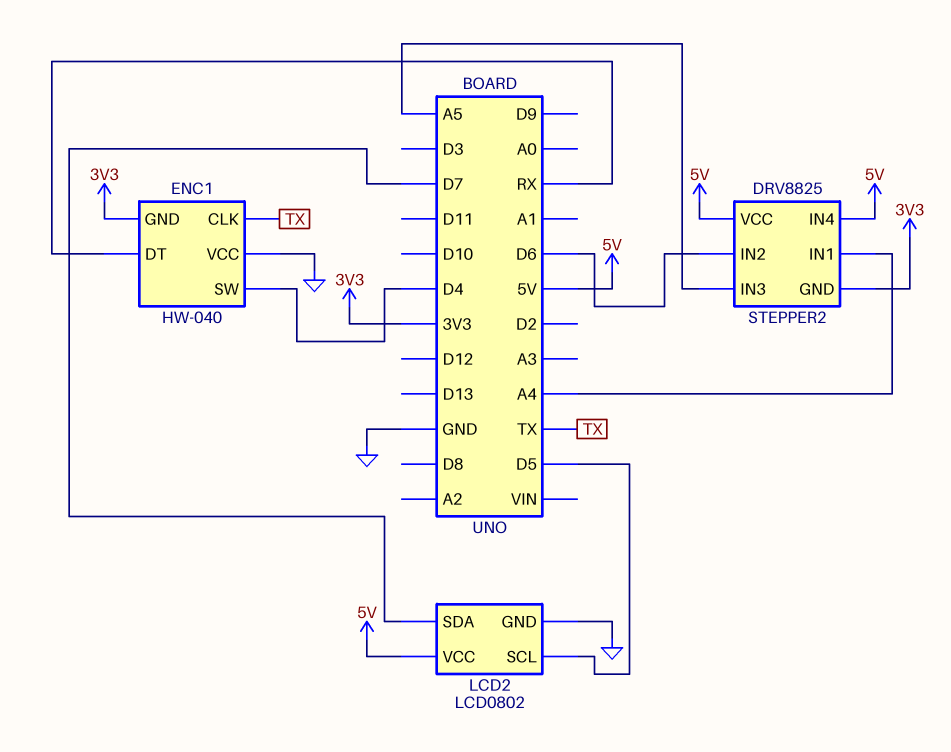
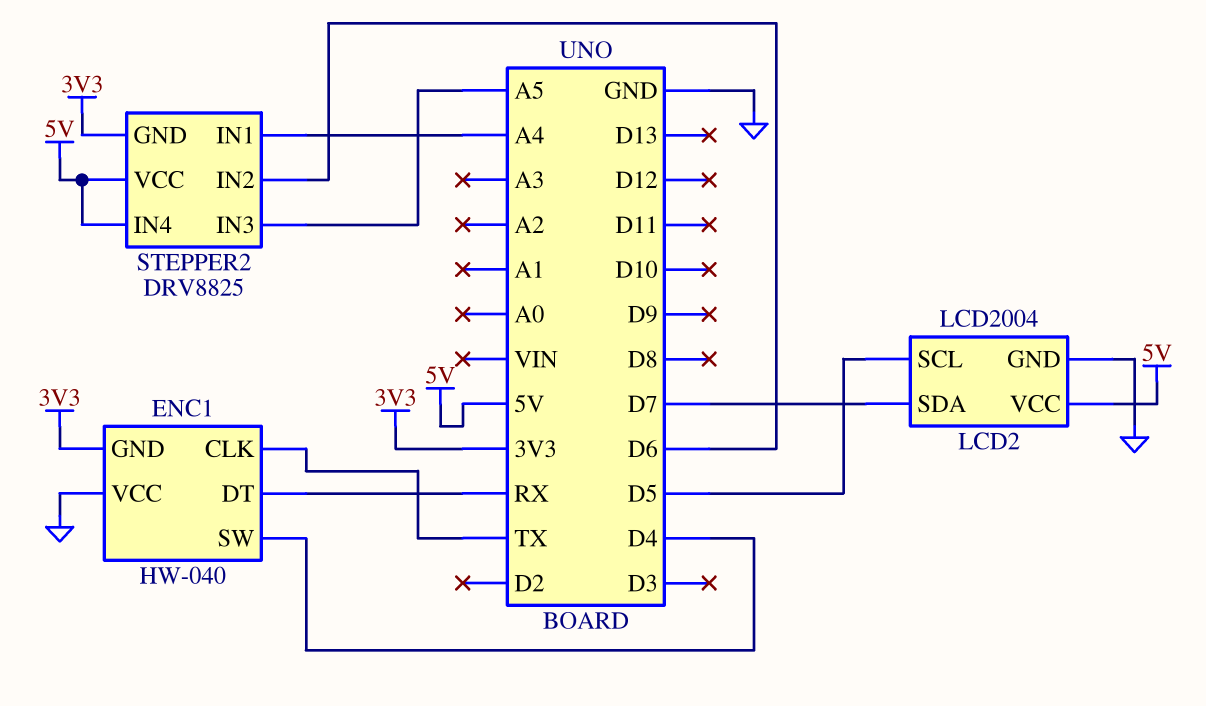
LCD2: LCD0802 -> LCD2004

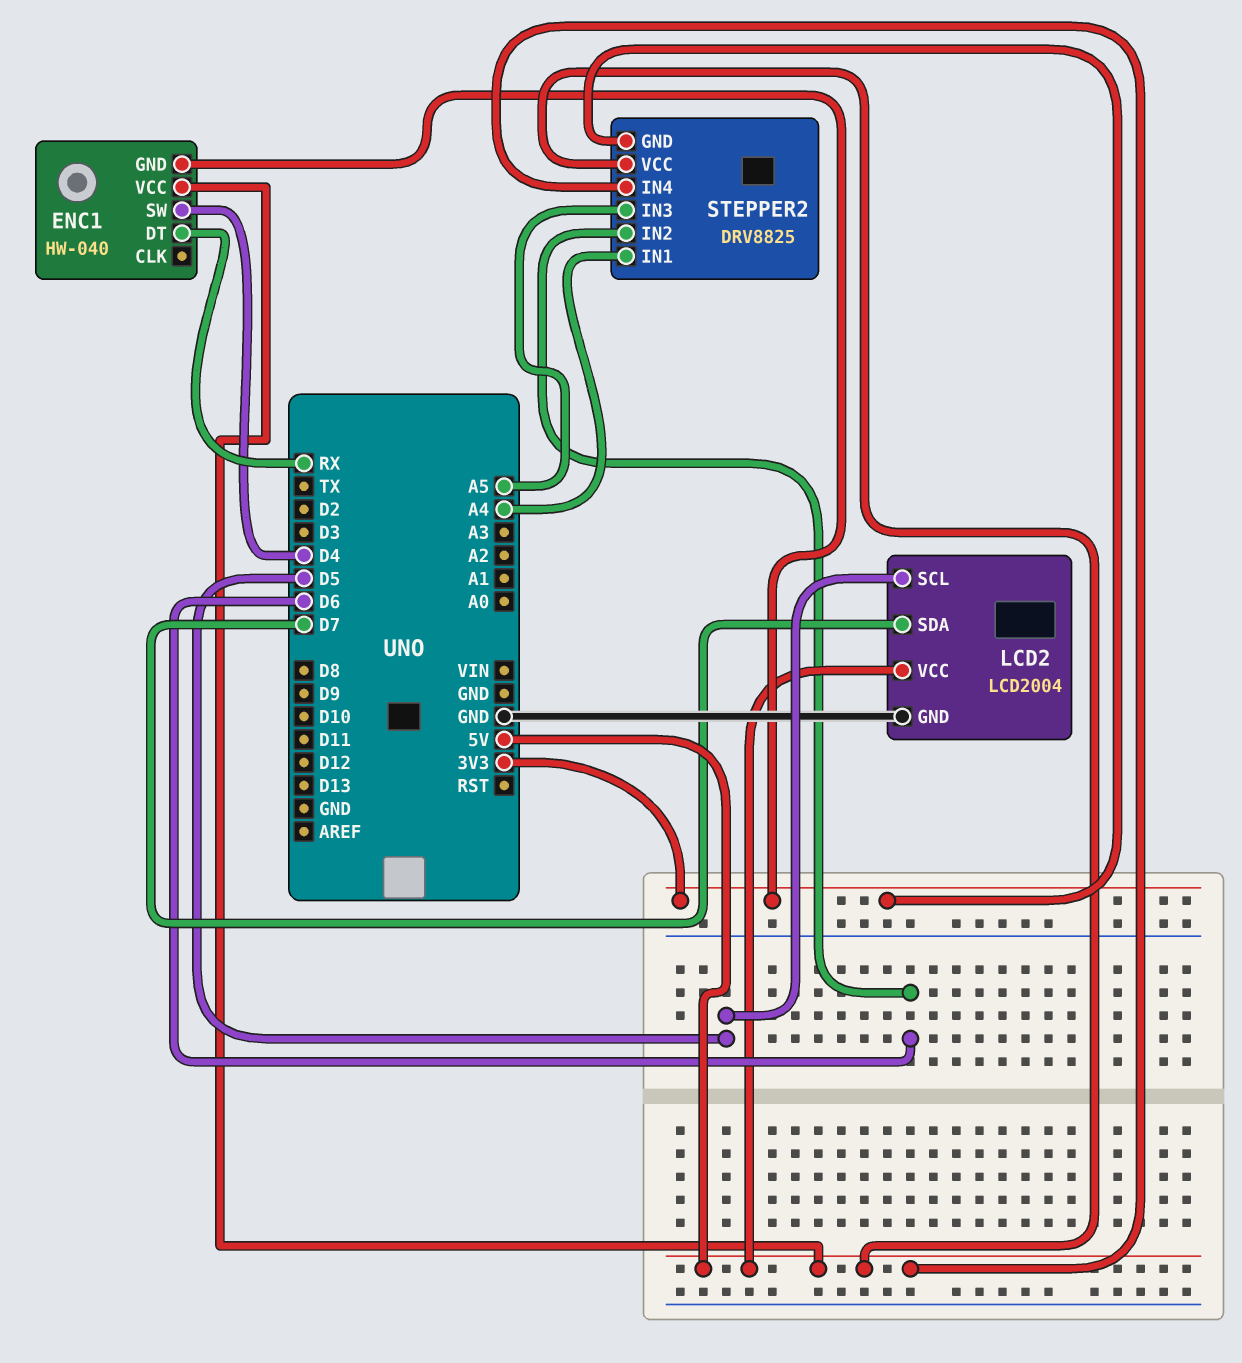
ENC1 pin CLK: TX -> none
ENC1 pin VCC: GND -> 5V

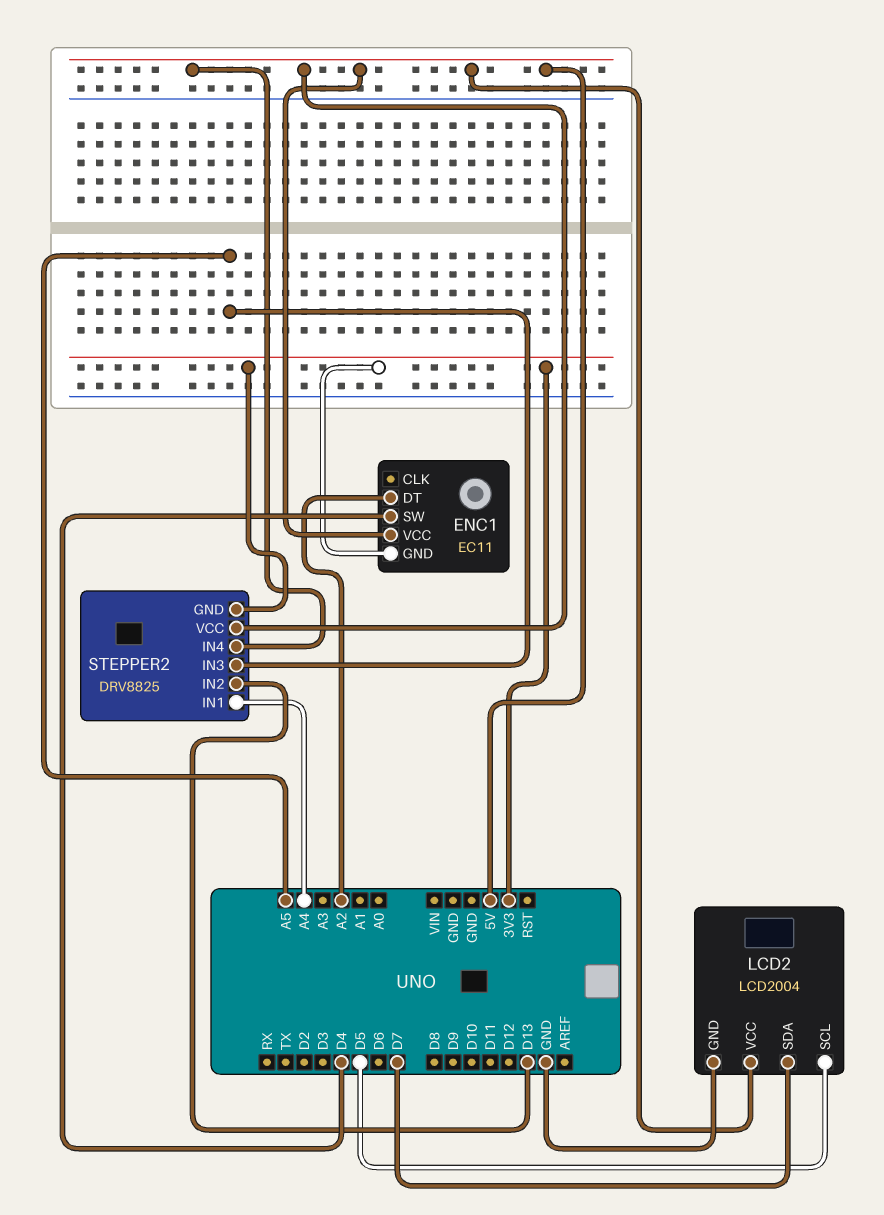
ENC1: HW-040 -> EC11
ENC1 pin DT: RX -> A2
STEPPER2 pin IN2: D6 -> D13

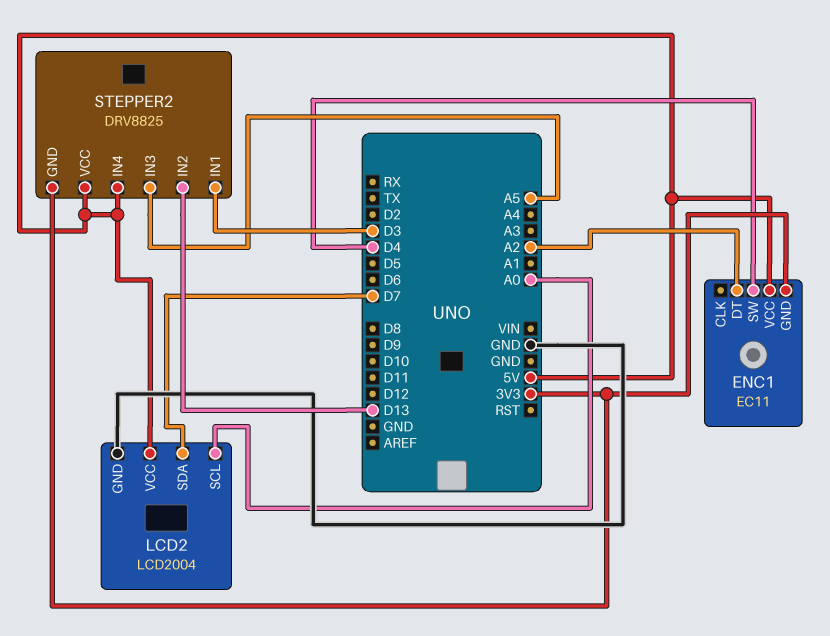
LCD2 pin SCL: D5 -> A0
STEPPER2 pin IN1: A4 -> D3

